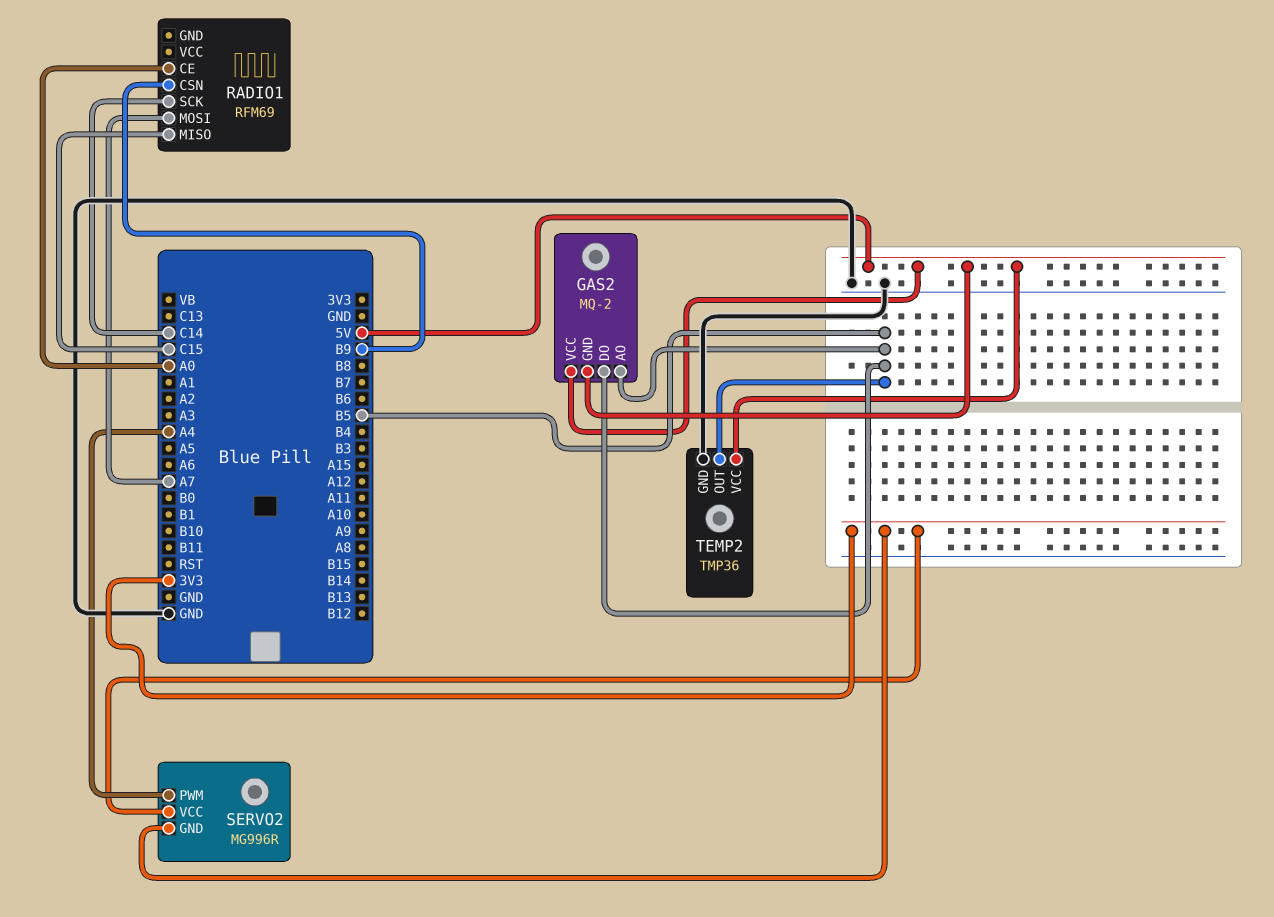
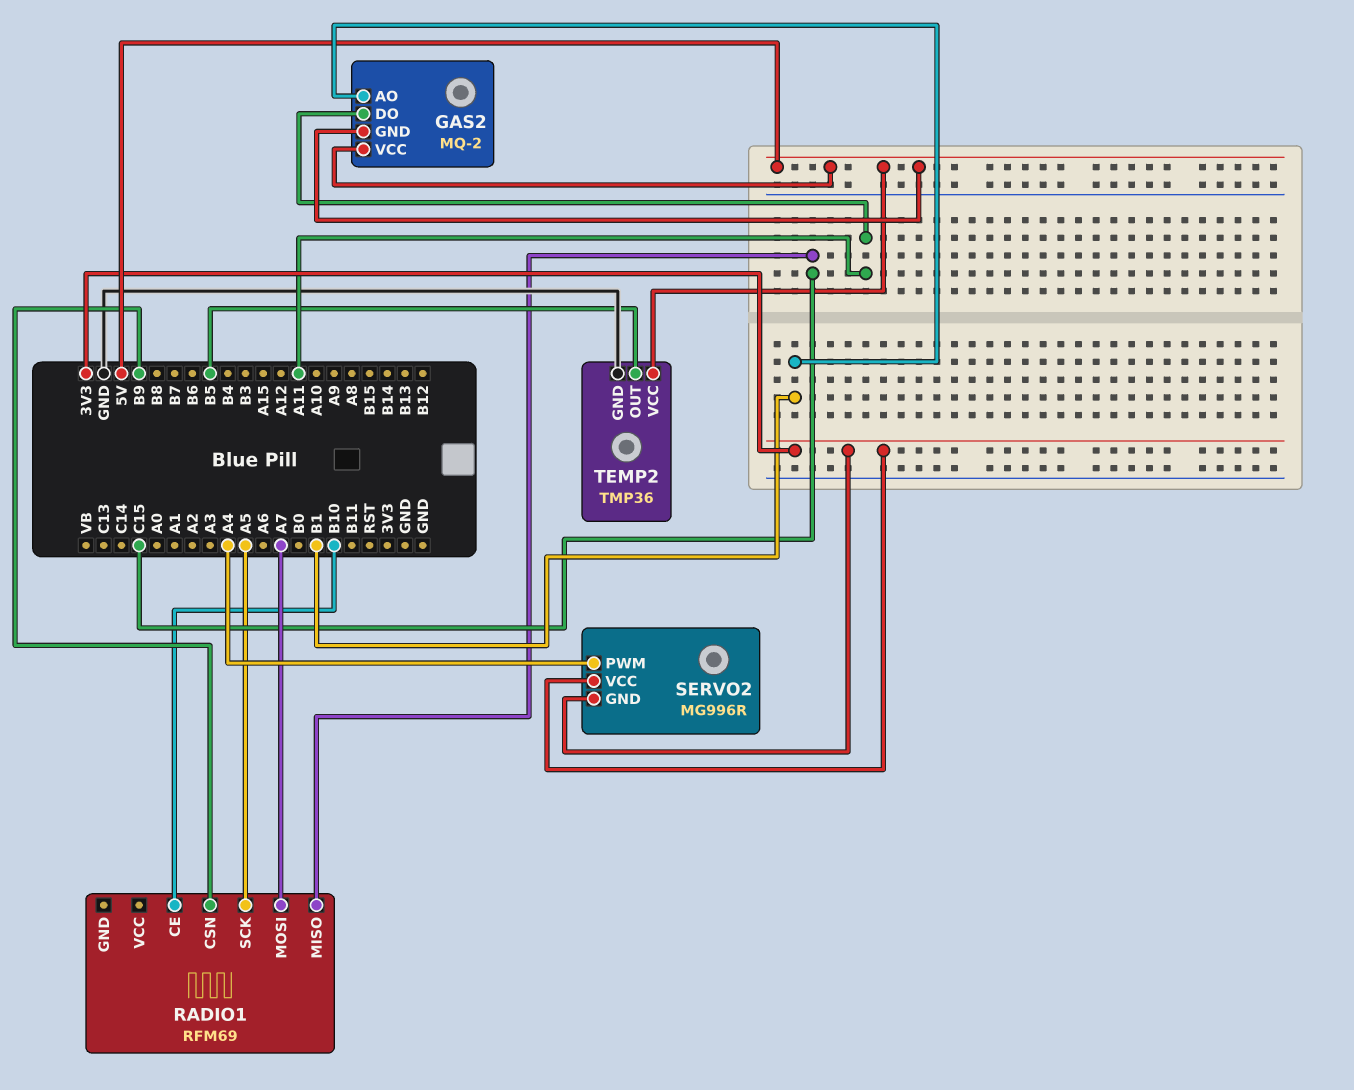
GAS2 pin AO: B5 -> B1
GAS2 pin DO: B5 -> A11
RADIO1 pin CE: A0 -> B10
RADIO1 pin SCK: C14 -> A5

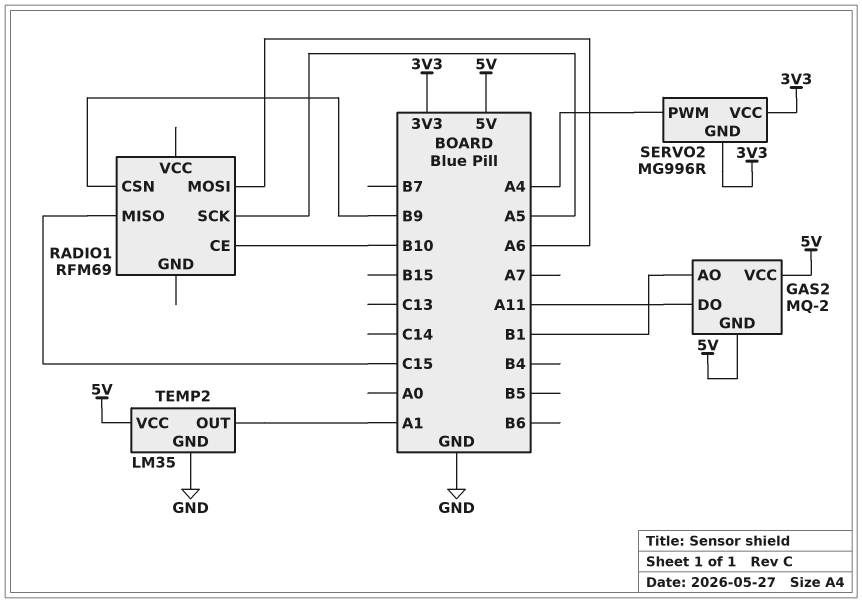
RADIO1 pin MOSI: A7 -> A6
TEMP2: TMP36 -> LM35
TEMP2 pin OUT: B5 -> A1

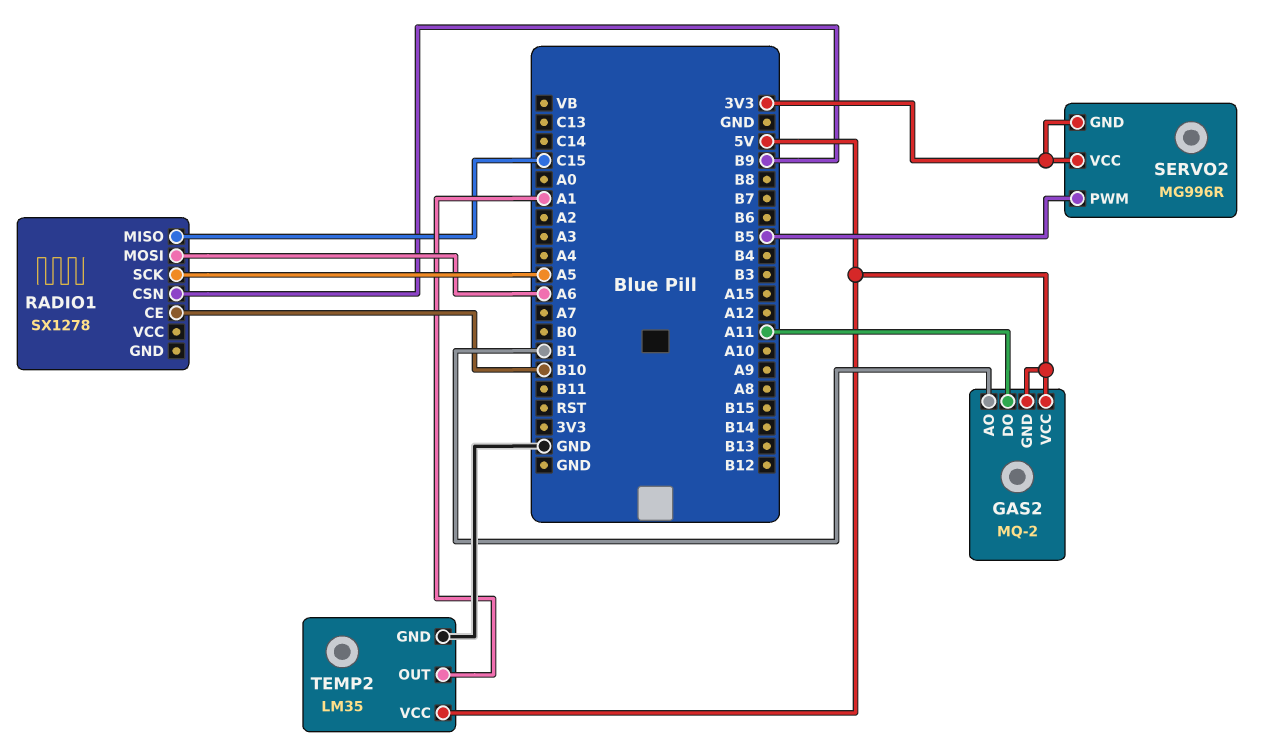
RADIO1: RFM69 -> SX1278
SERVO2 pin PWM: A4 -> B5

